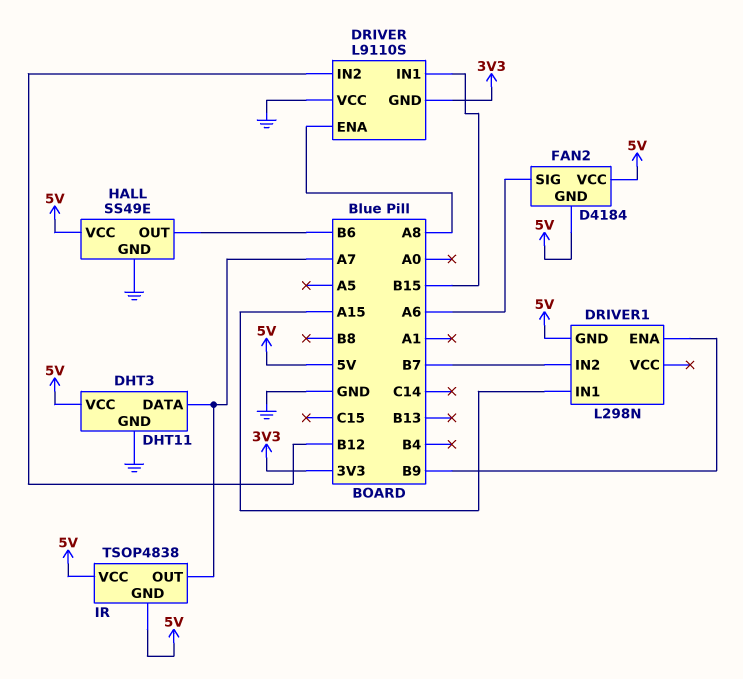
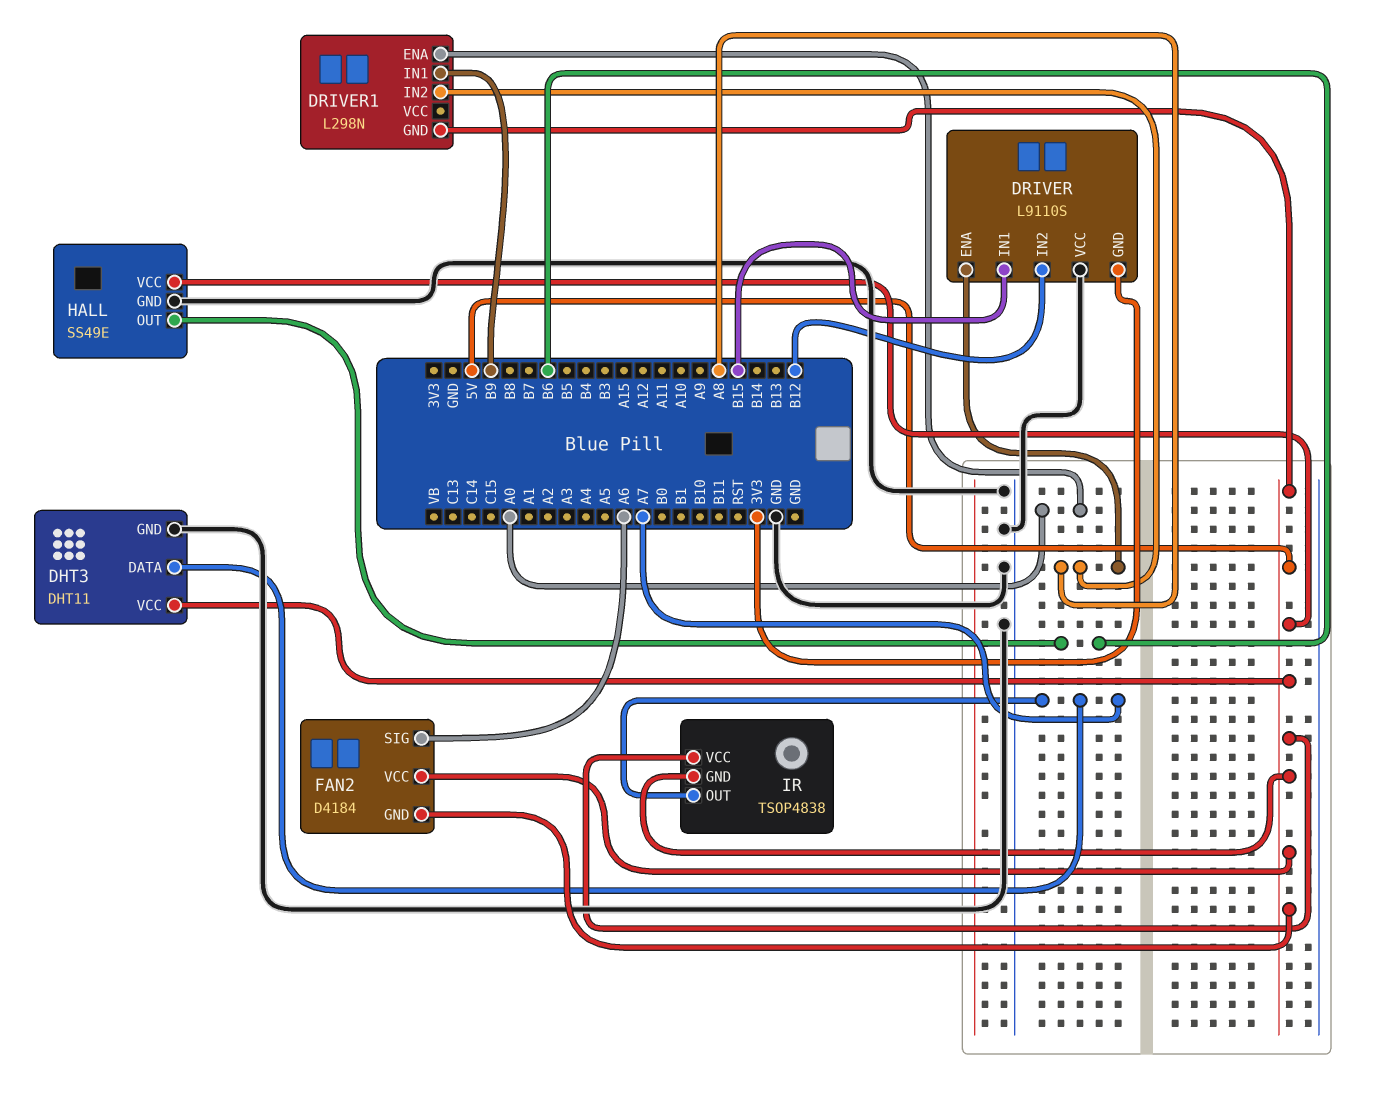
DRIVER1 pin ENA: B9 -> A0
DRIVER1 pin IN1: A15 -> B9
DRIVER1 pin IN2: B7 -> A8

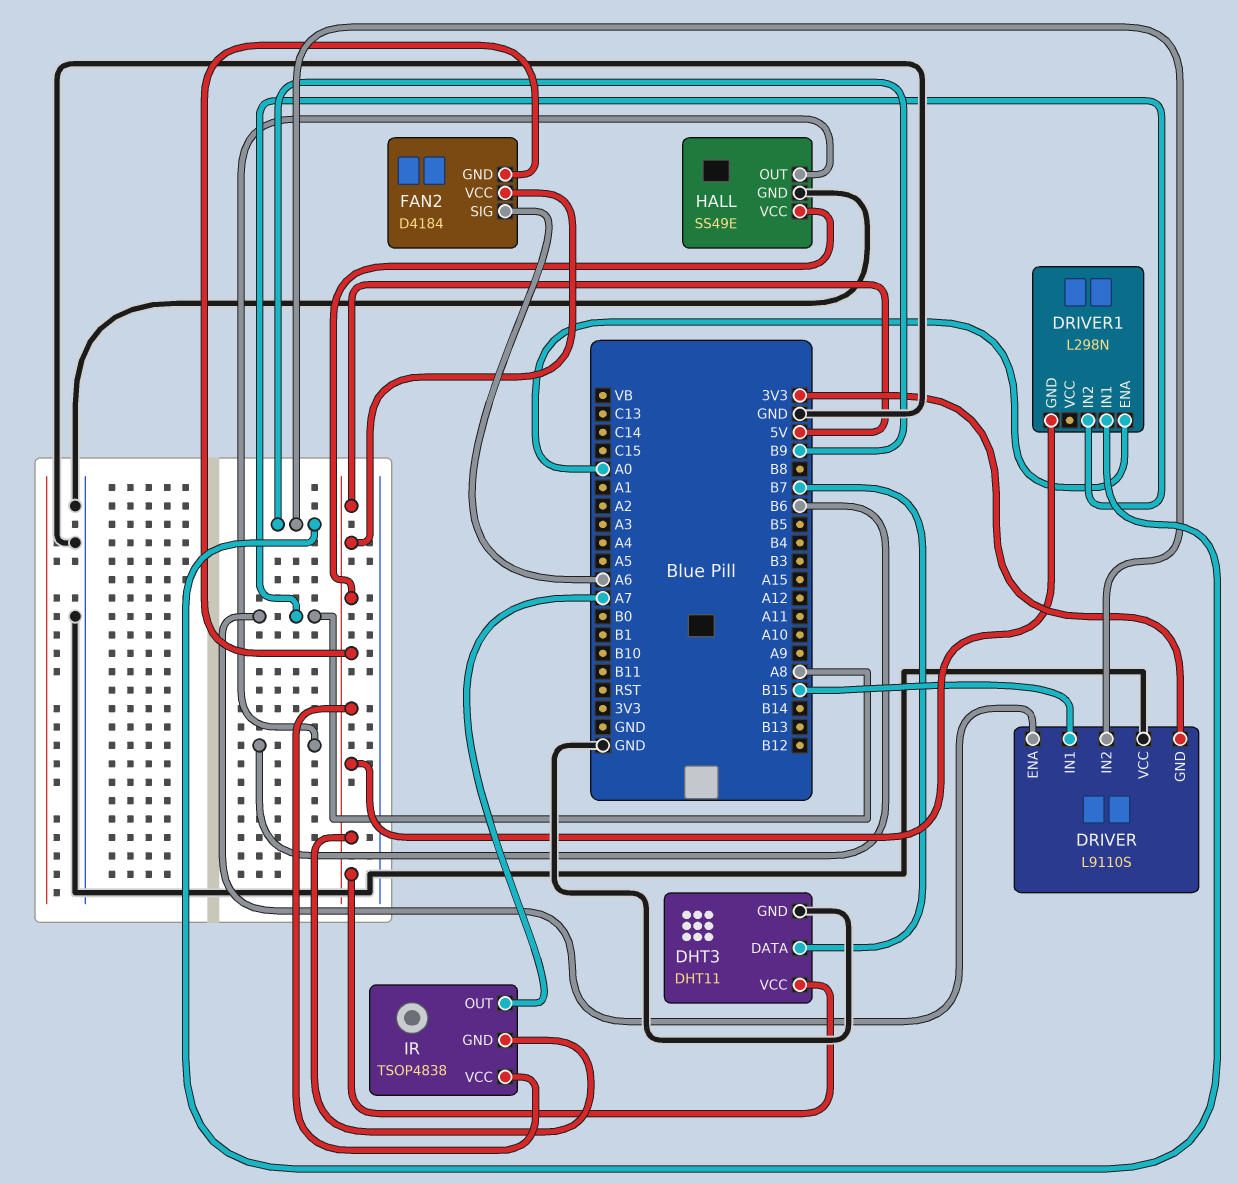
DHT3 pin DATA: A7 -> B7
DRIVER pin IN2: B12 -> B9

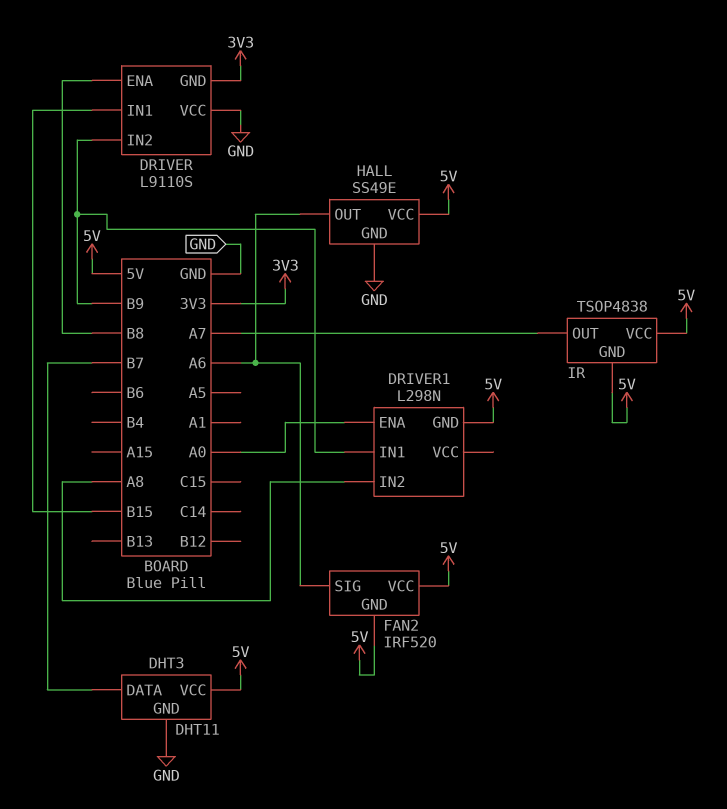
DRIVER pin ENA: A8 -> B8
FAN2: D4184 -> IRF520
HALL pin OUT: B6 -> A6

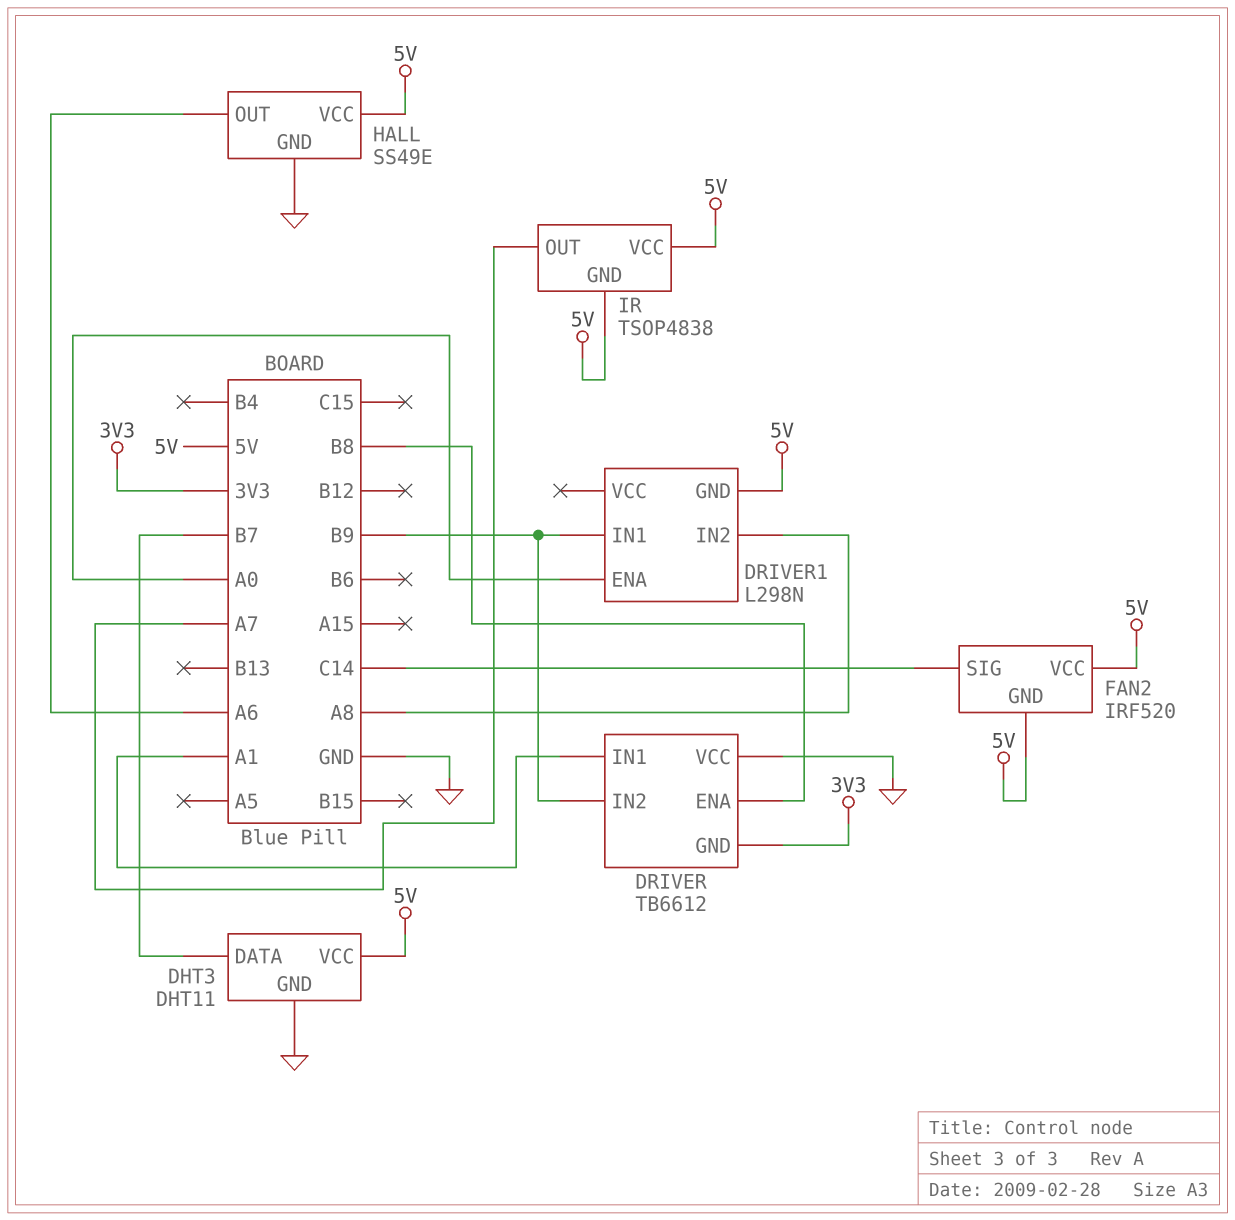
DRIVER: L9110S -> TB6612
DRIVER pin IN1: B15 -> A1
FAN2 pin SIG: A6 -> C14

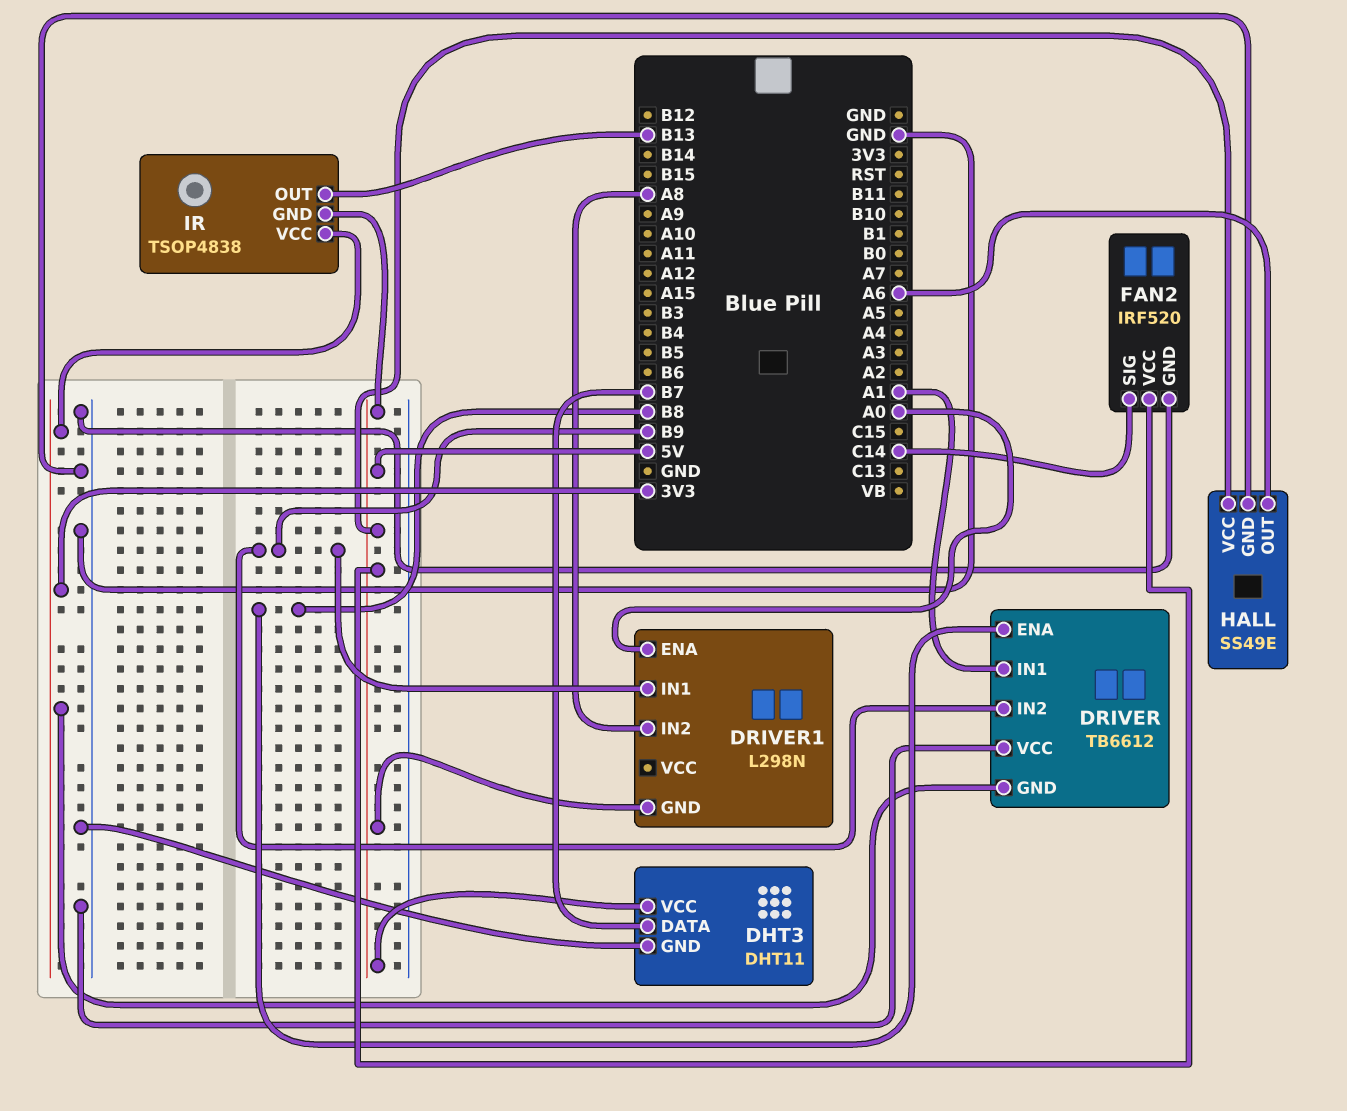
FAN2 pin GND: 5V -> GND
IR pin OUT: A7 -> B13
IR pin VCC: 5V -> 3V3

